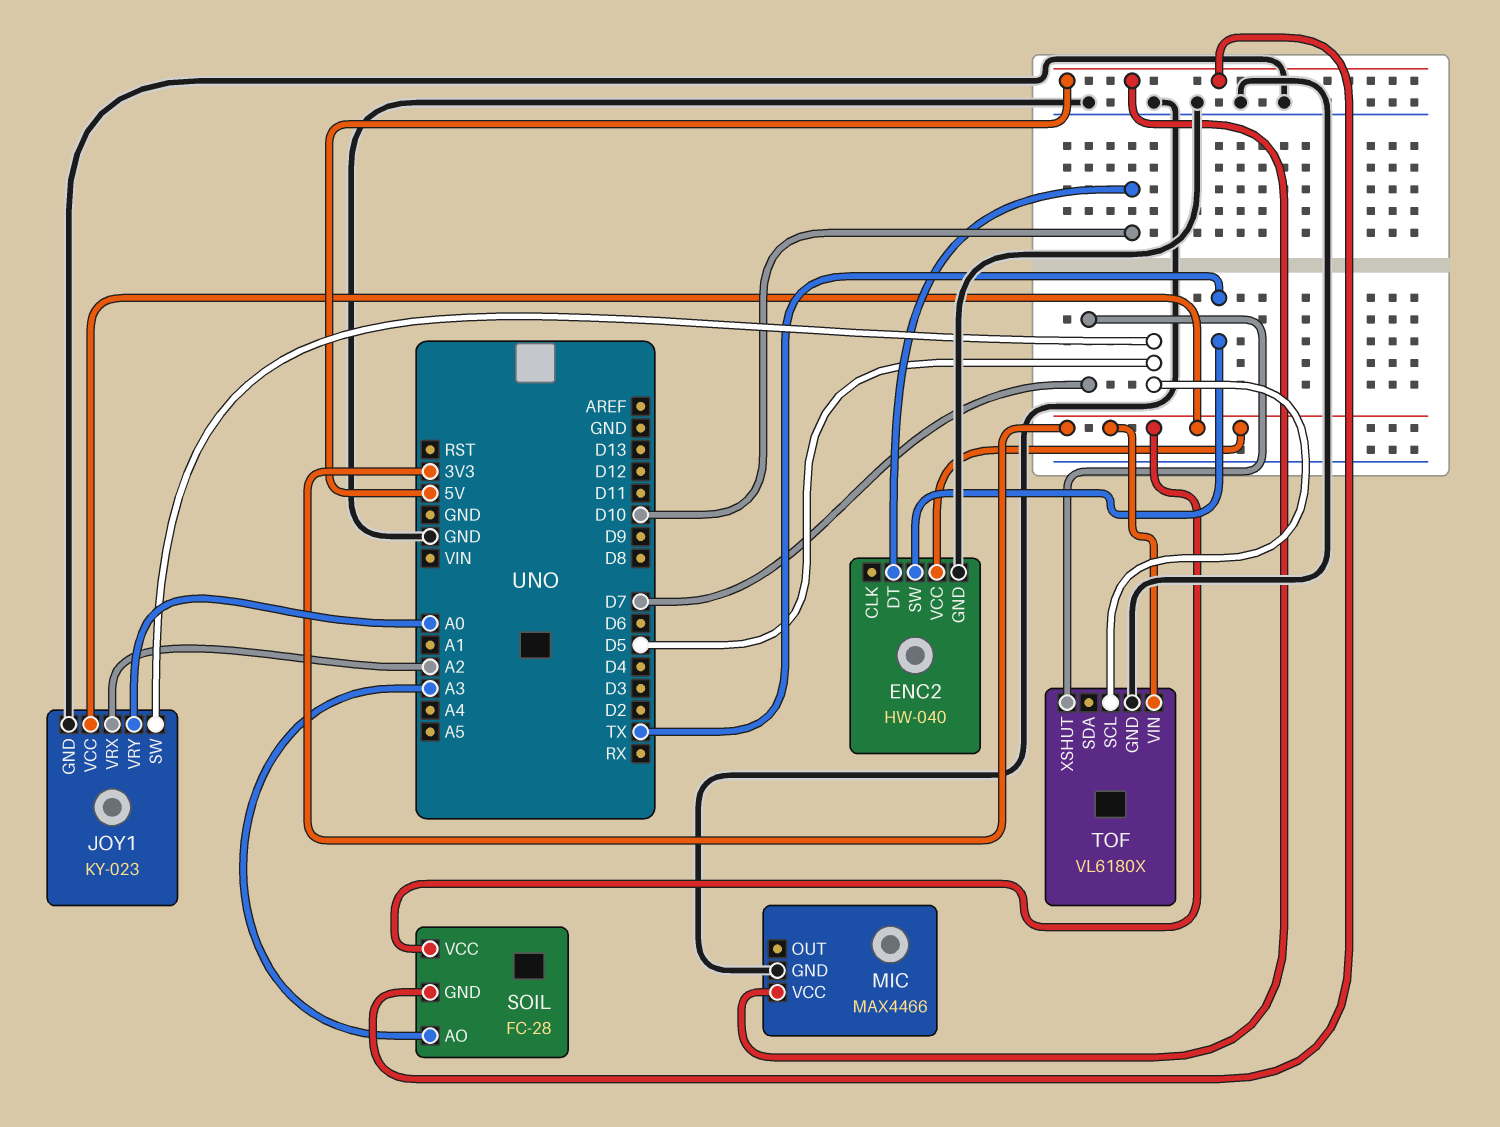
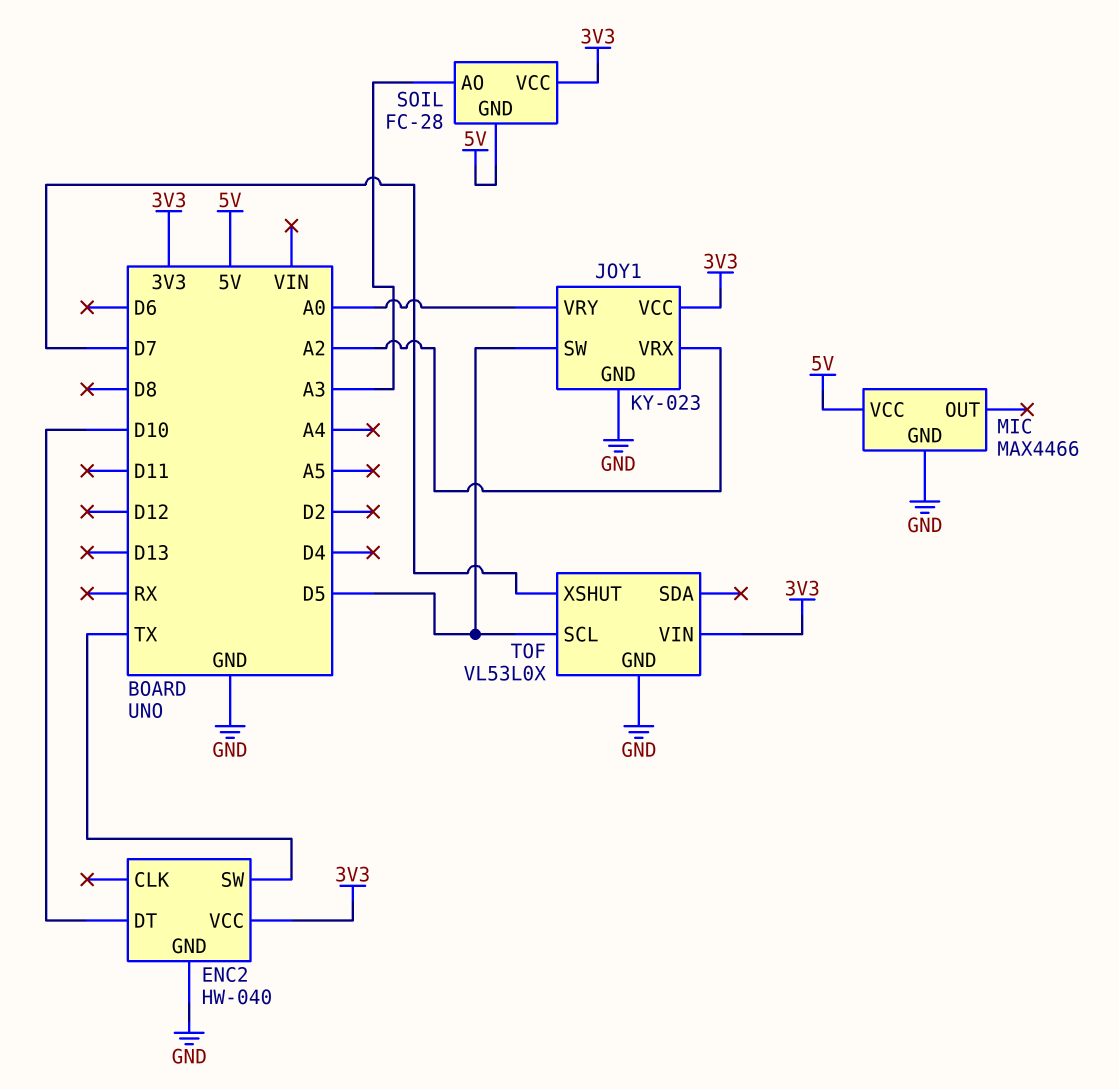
TOF: VL6180X -> VL53L0X

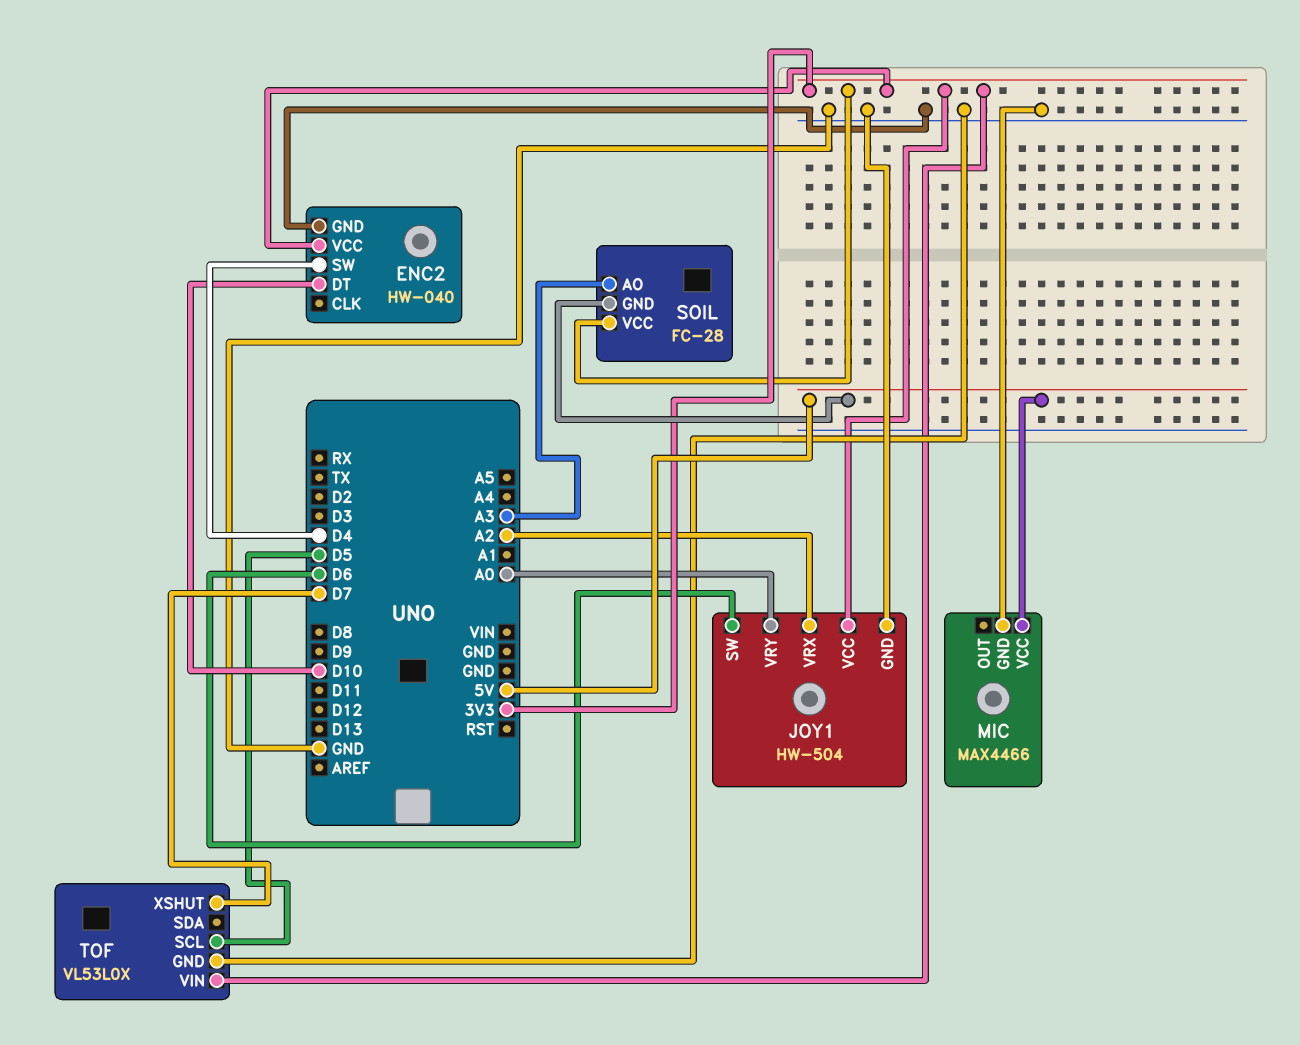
ENC2 pin SW: TX -> D4
JOY1: KY-023 -> HW-504
JOY1 pin SW: D5 -> D6

